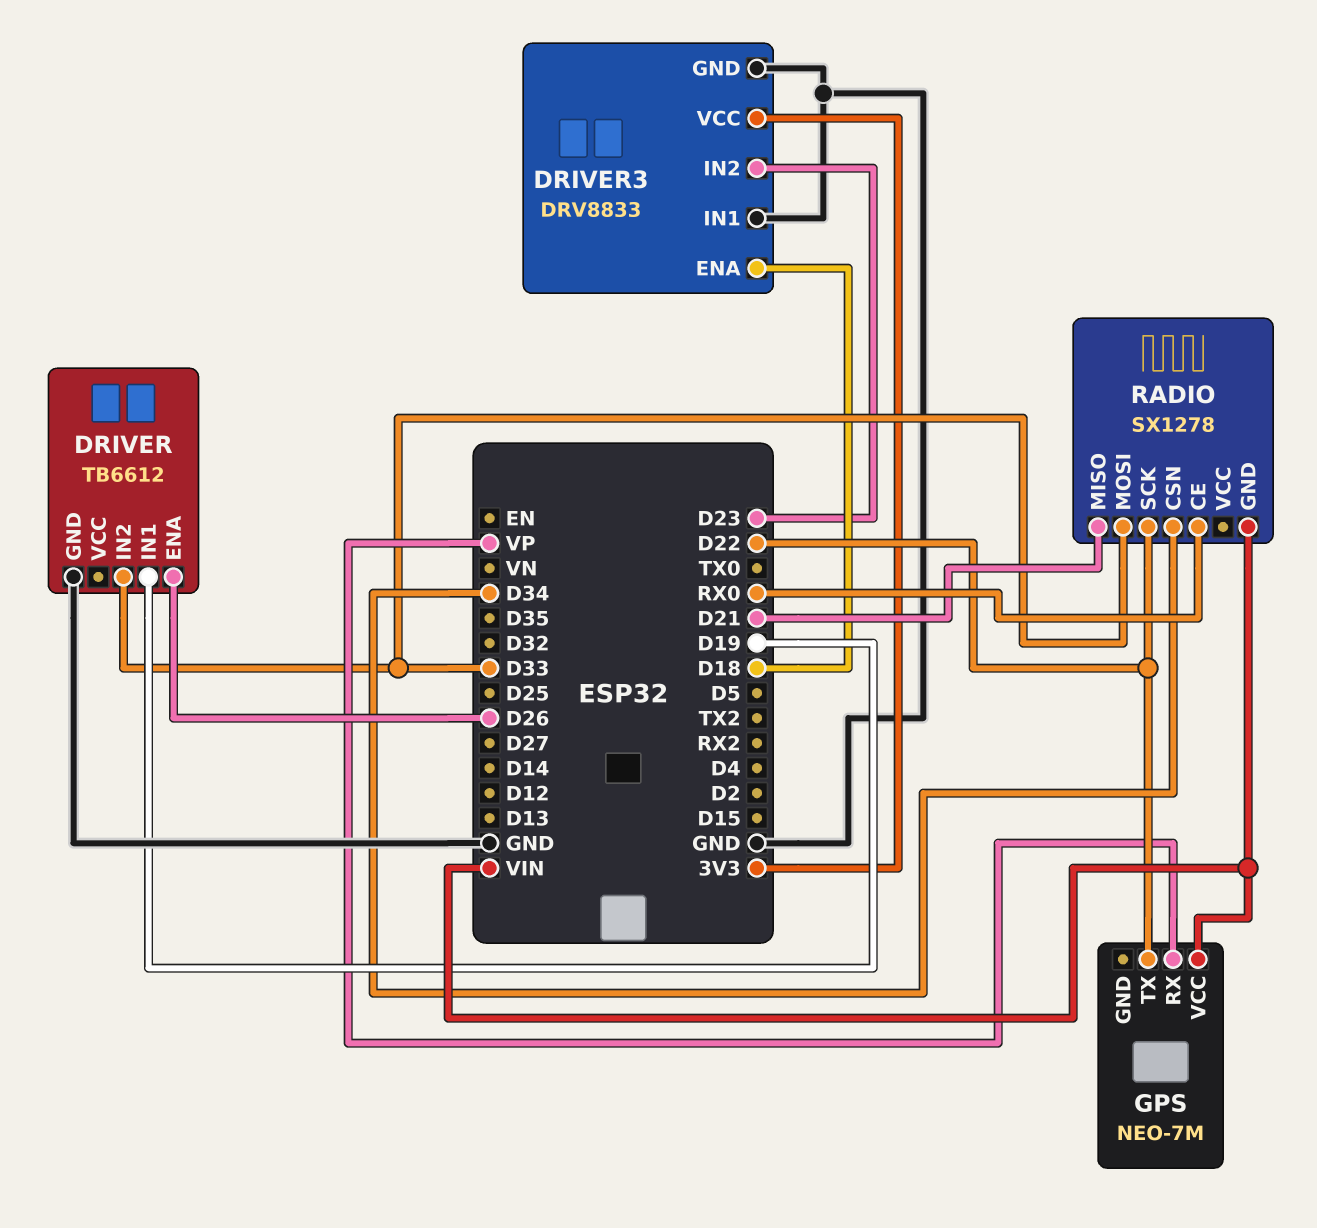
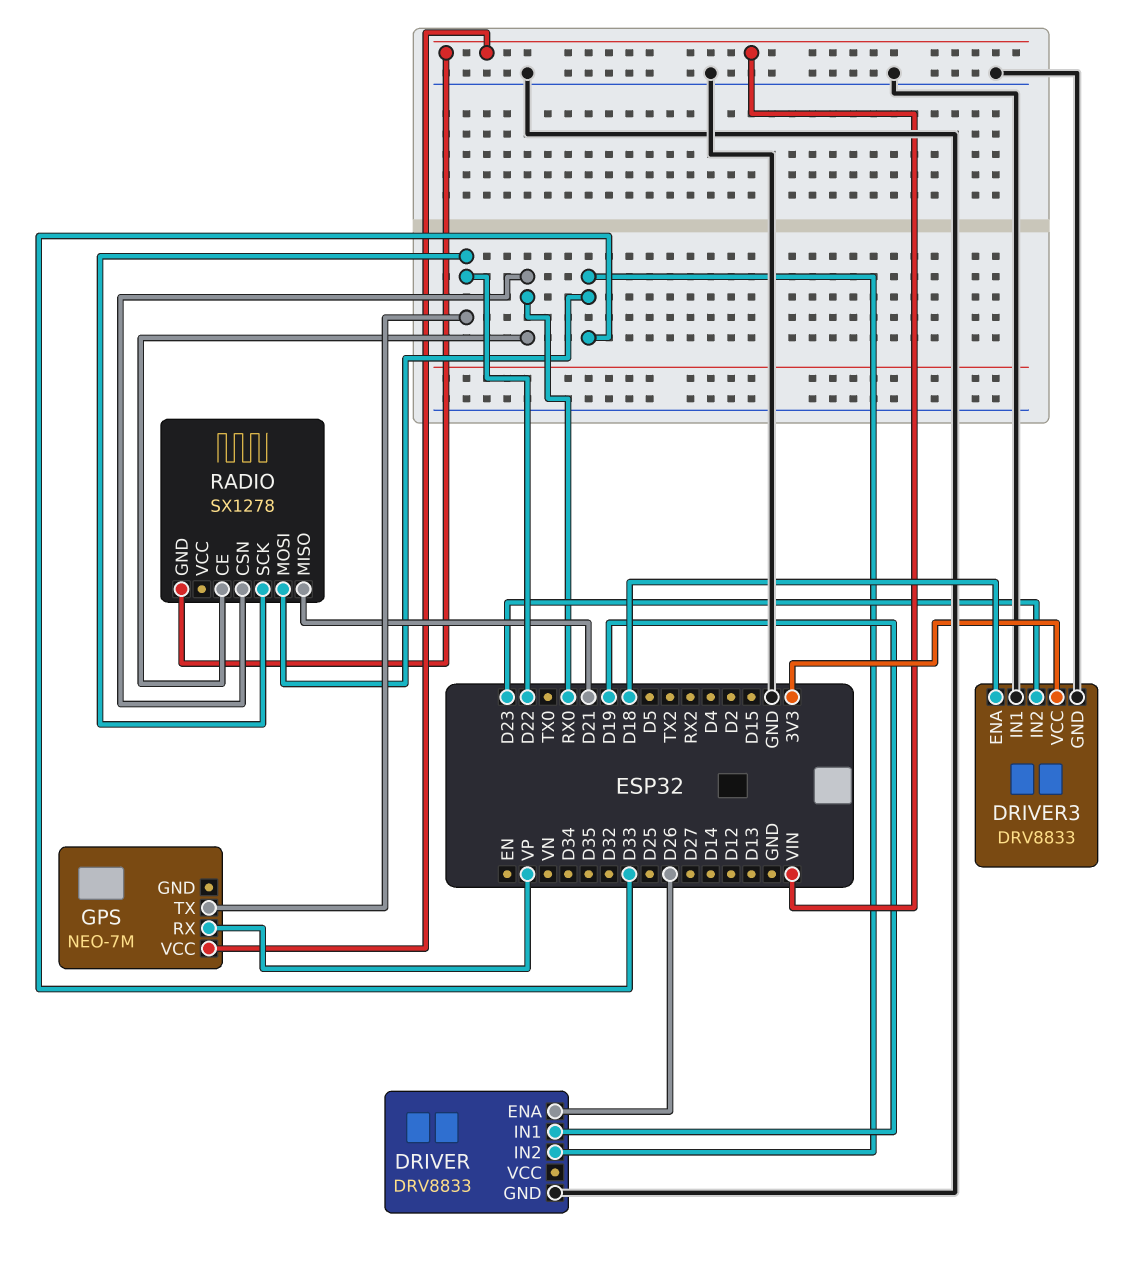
DRIVER: TB6612 -> DRV8833
RADIO pin CSN: D34 -> RX0

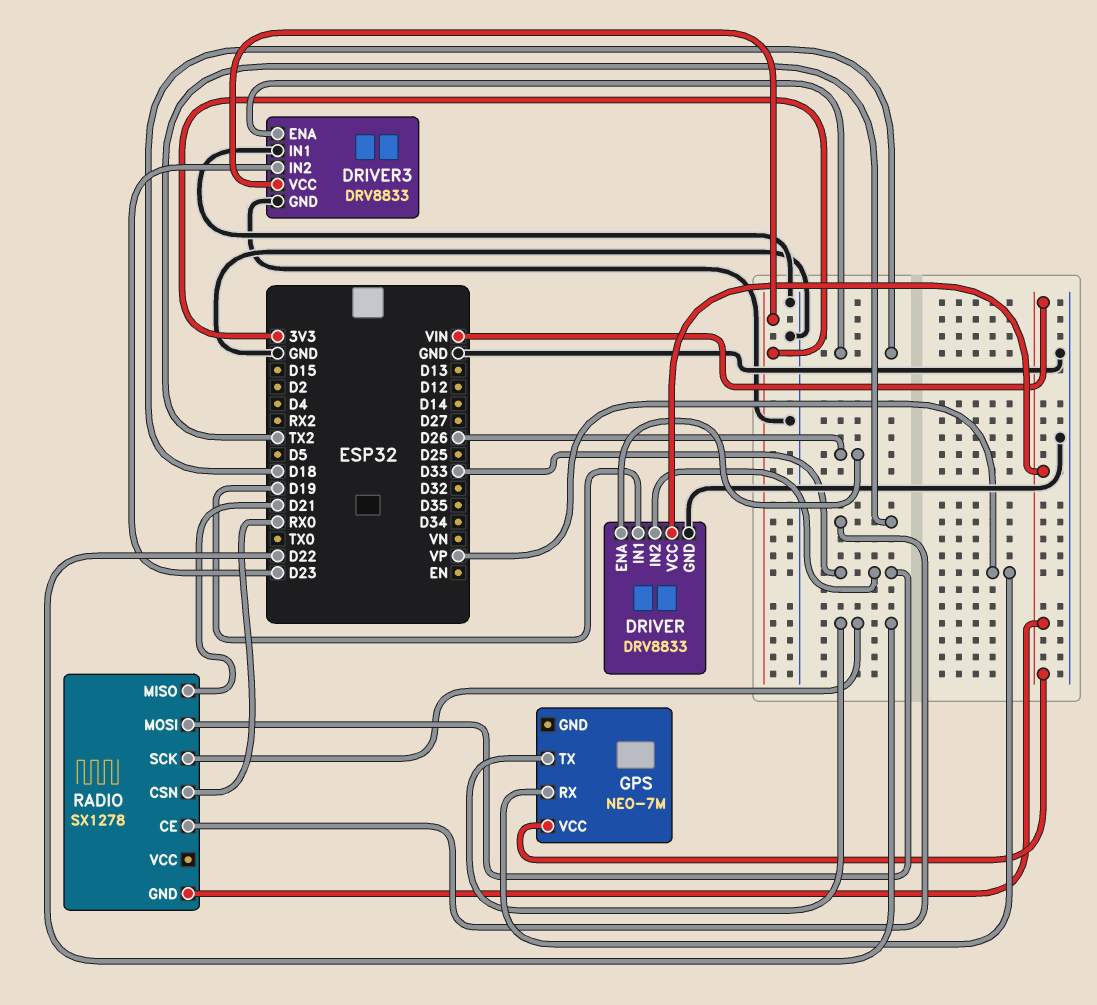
DRIVER pin VCC: none -> VIN
RADIO pin CE: RX0 -> TX2

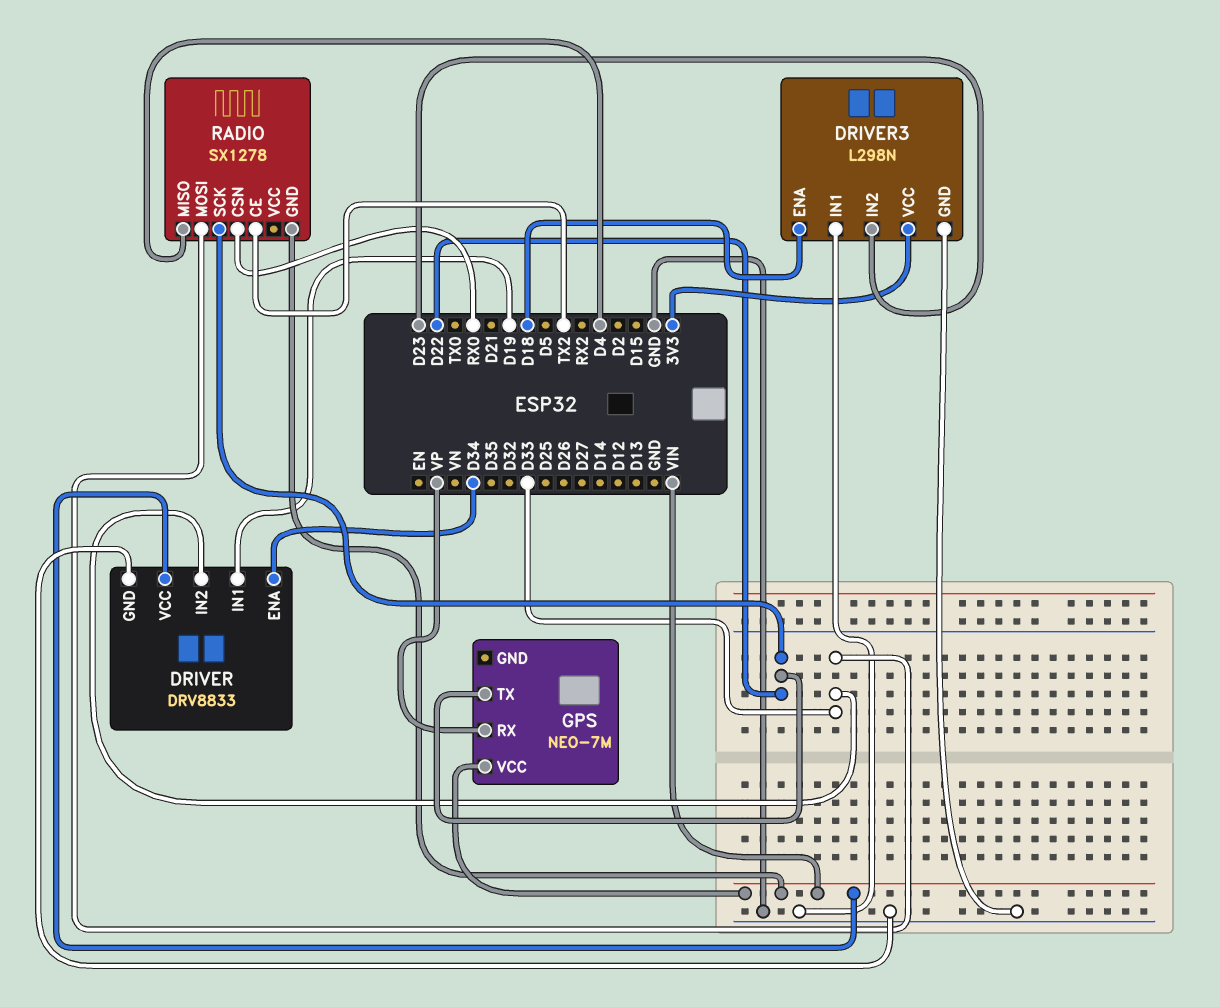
DRIVER pin ENA: D26 -> D34
DRIVER3: DRV8833 -> L298N
RADIO pin MISO: D21 -> D4

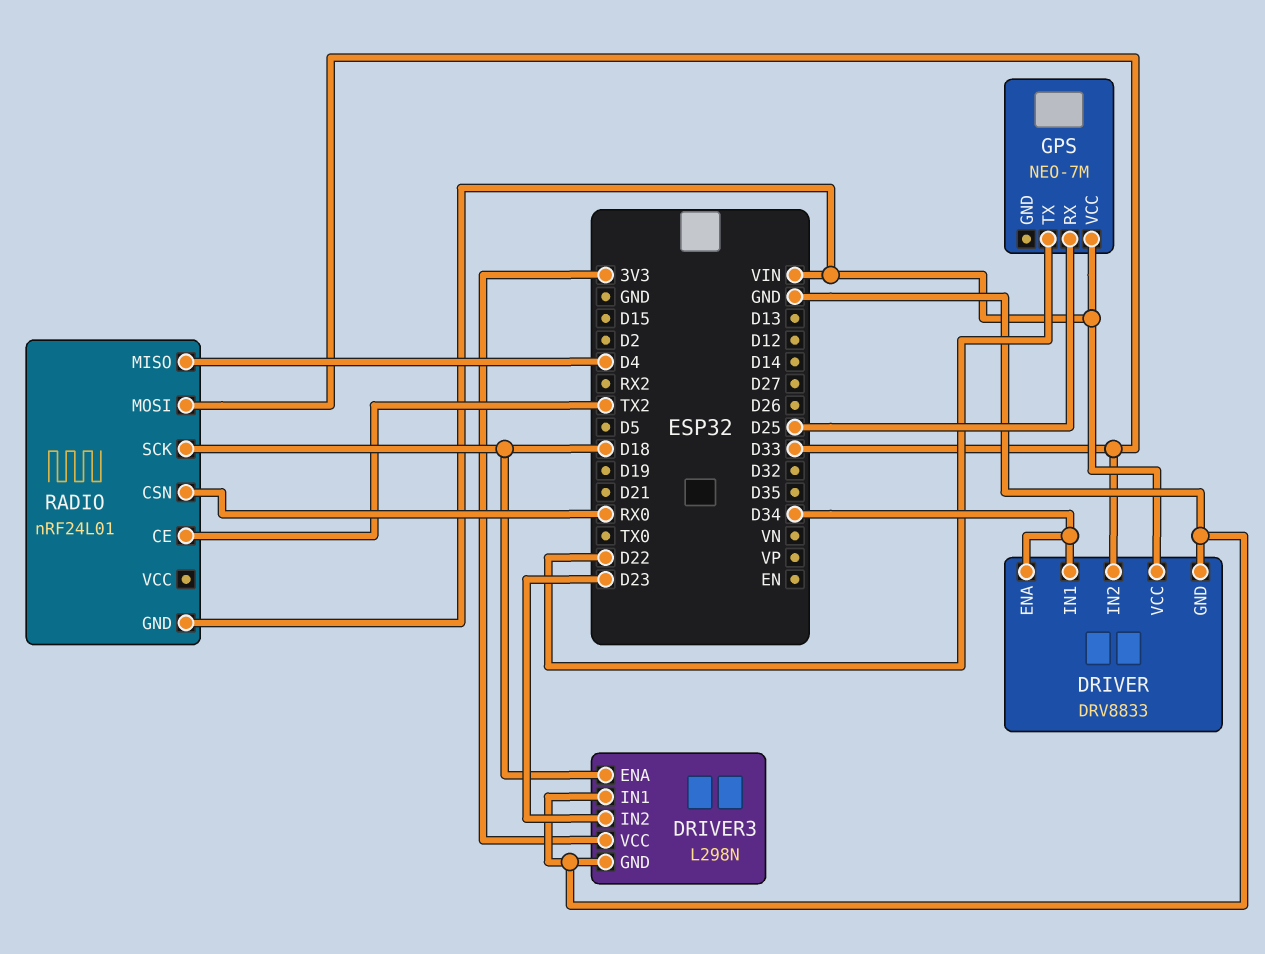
DRIVER pin IN1: D19 -> D34
GPS pin RX: VP -> D25
RADIO: SX1278 -> nRF24L01
RADIO pin SCK: D22 -> D18

